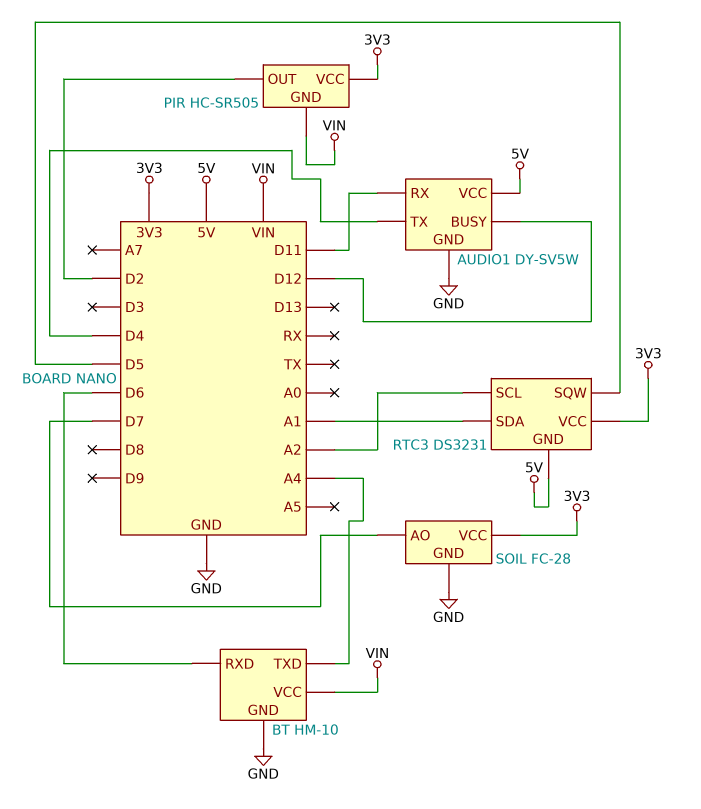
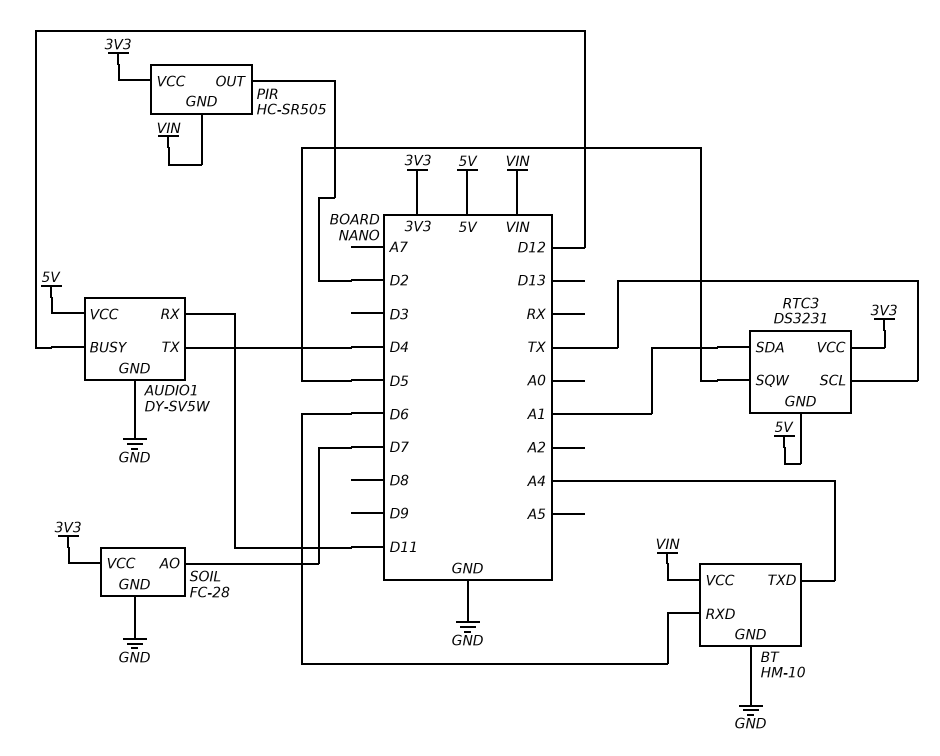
RTC3 pin SCL: A2 -> TX

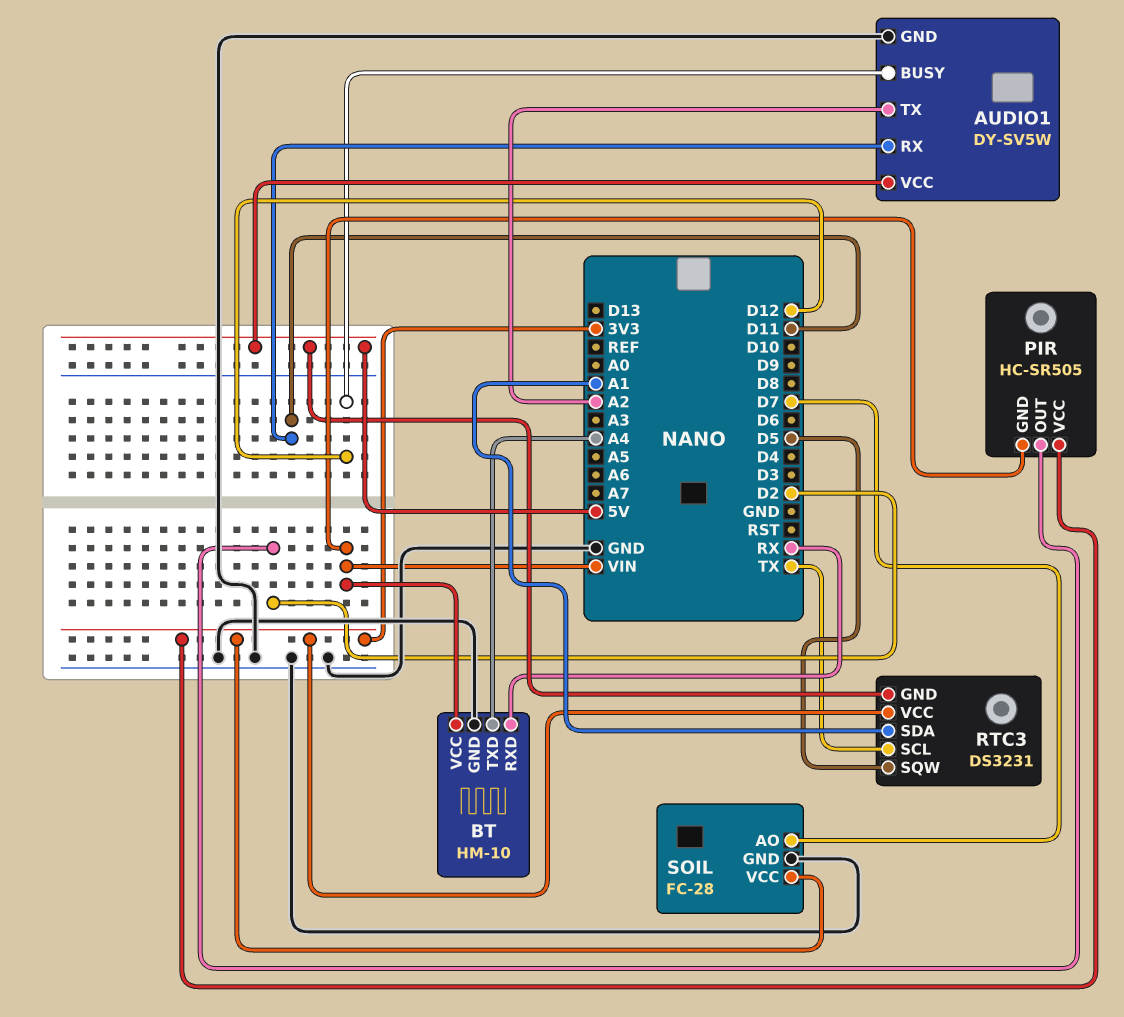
AUDIO1 pin TX: D4 -> A2
BT pin RXD: D6 -> RX

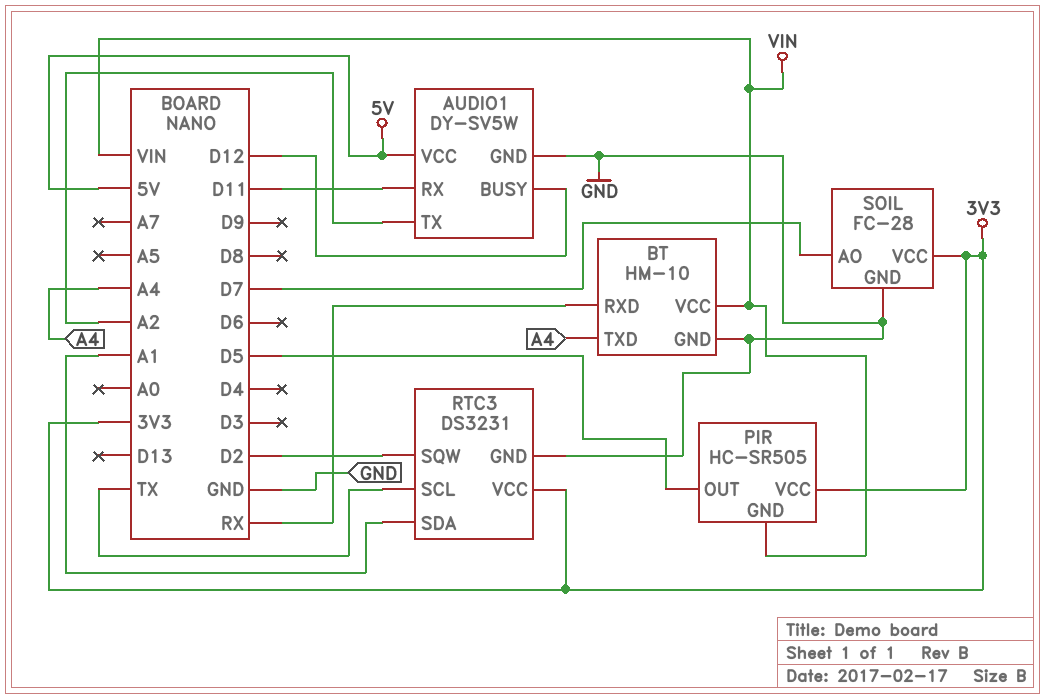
PIR pin OUT: D2 -> D5
RTC3 pin GND: 5V -> GND
RTC3 pin SQW: D5 -> D2

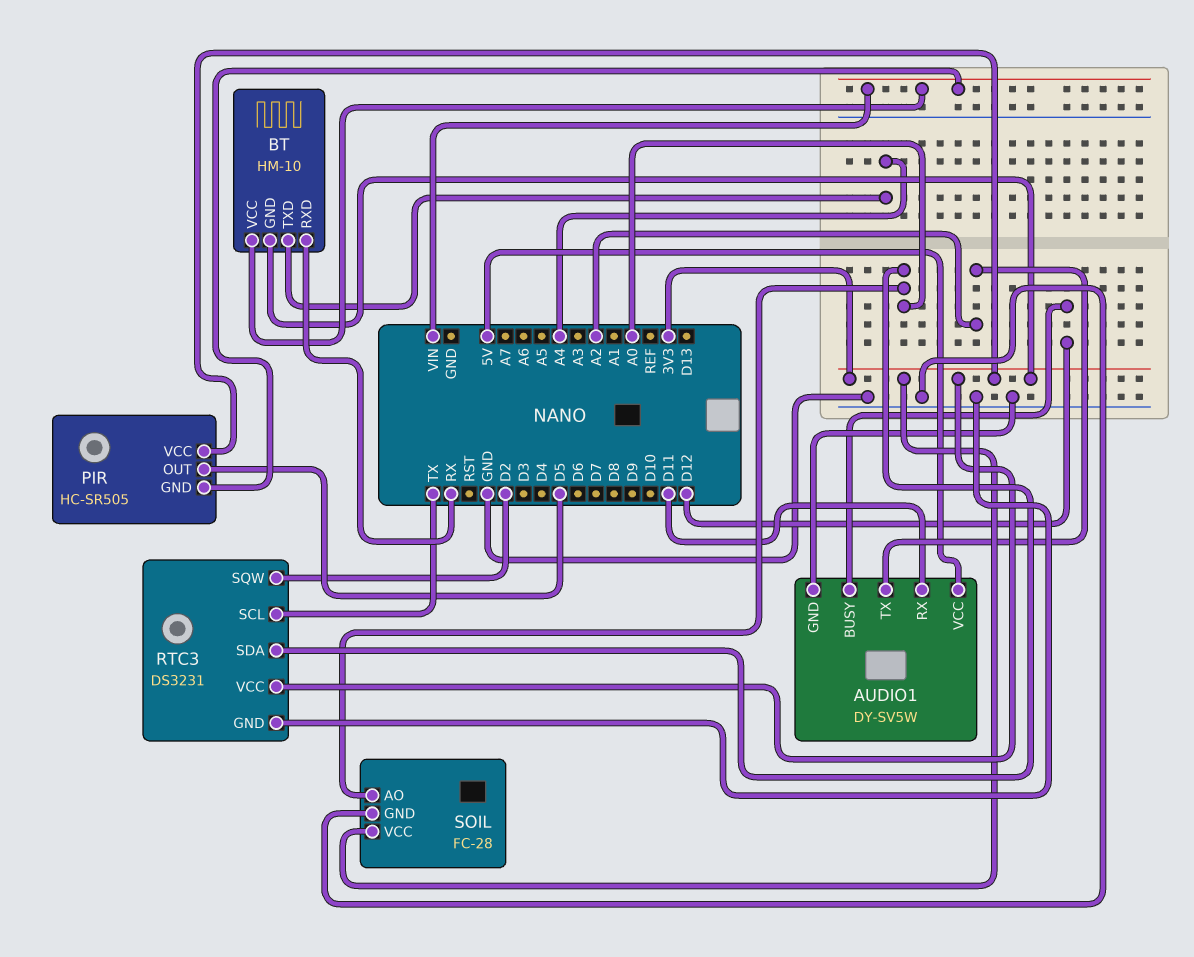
BT pin GND: GND -> 3V3
RTC3 pin SDA: A1 -> A0
SOIL pin AO: D7 -> A0

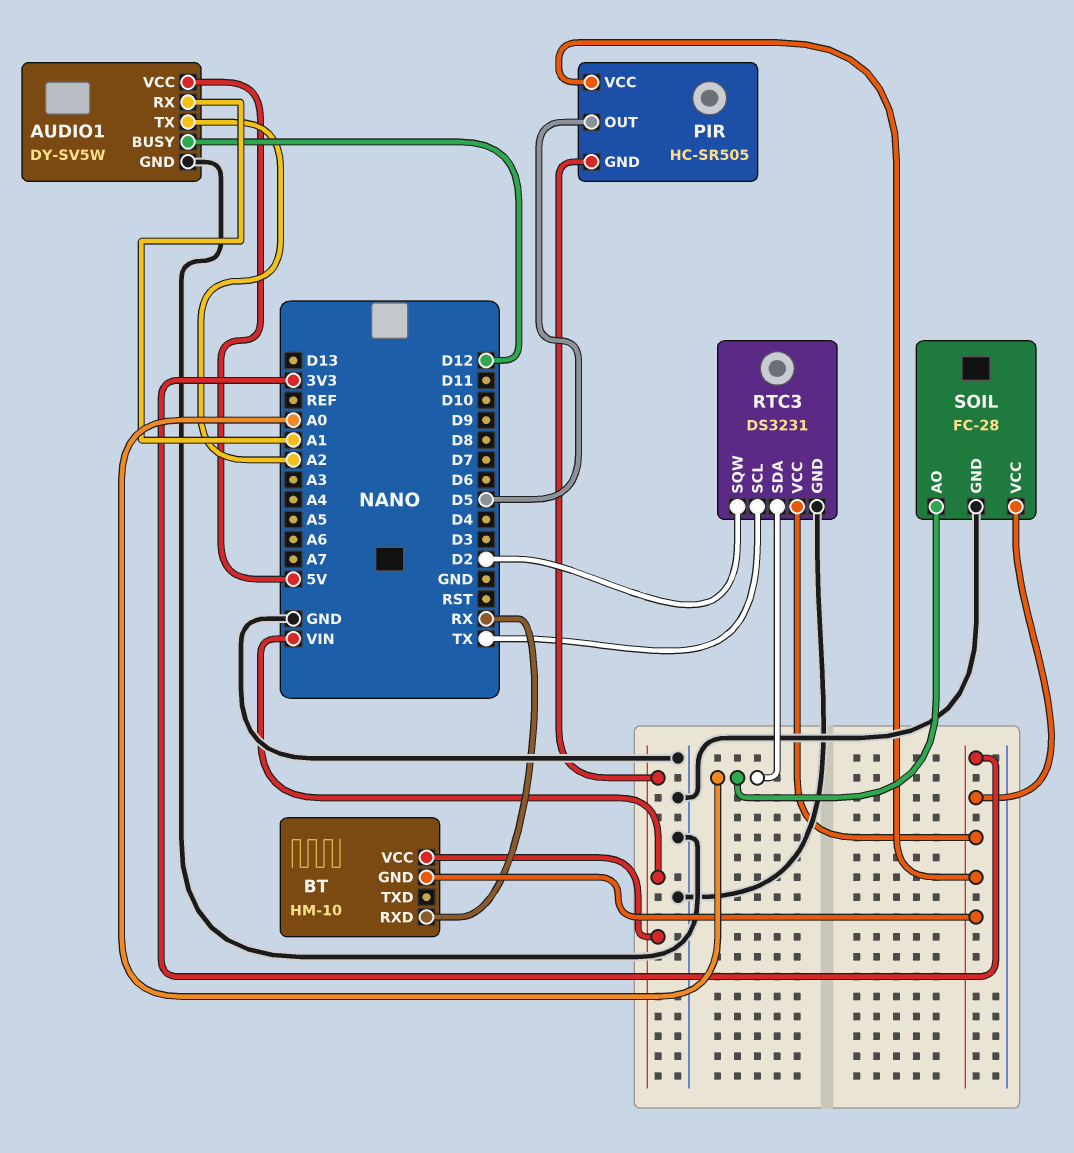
AUDIO1 pin RX: D11 -> A1
BT pin TXD: A4 -> none

